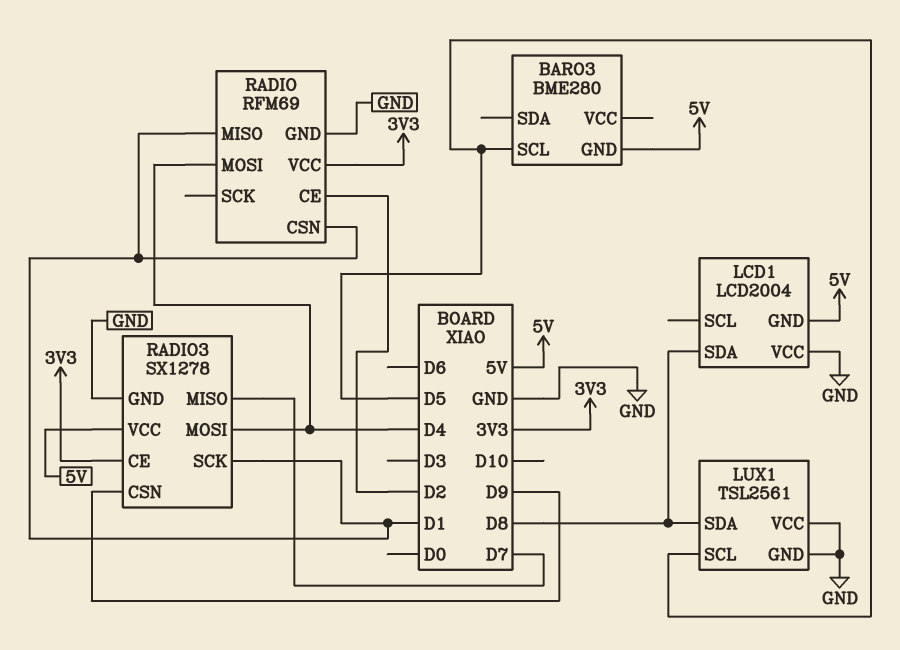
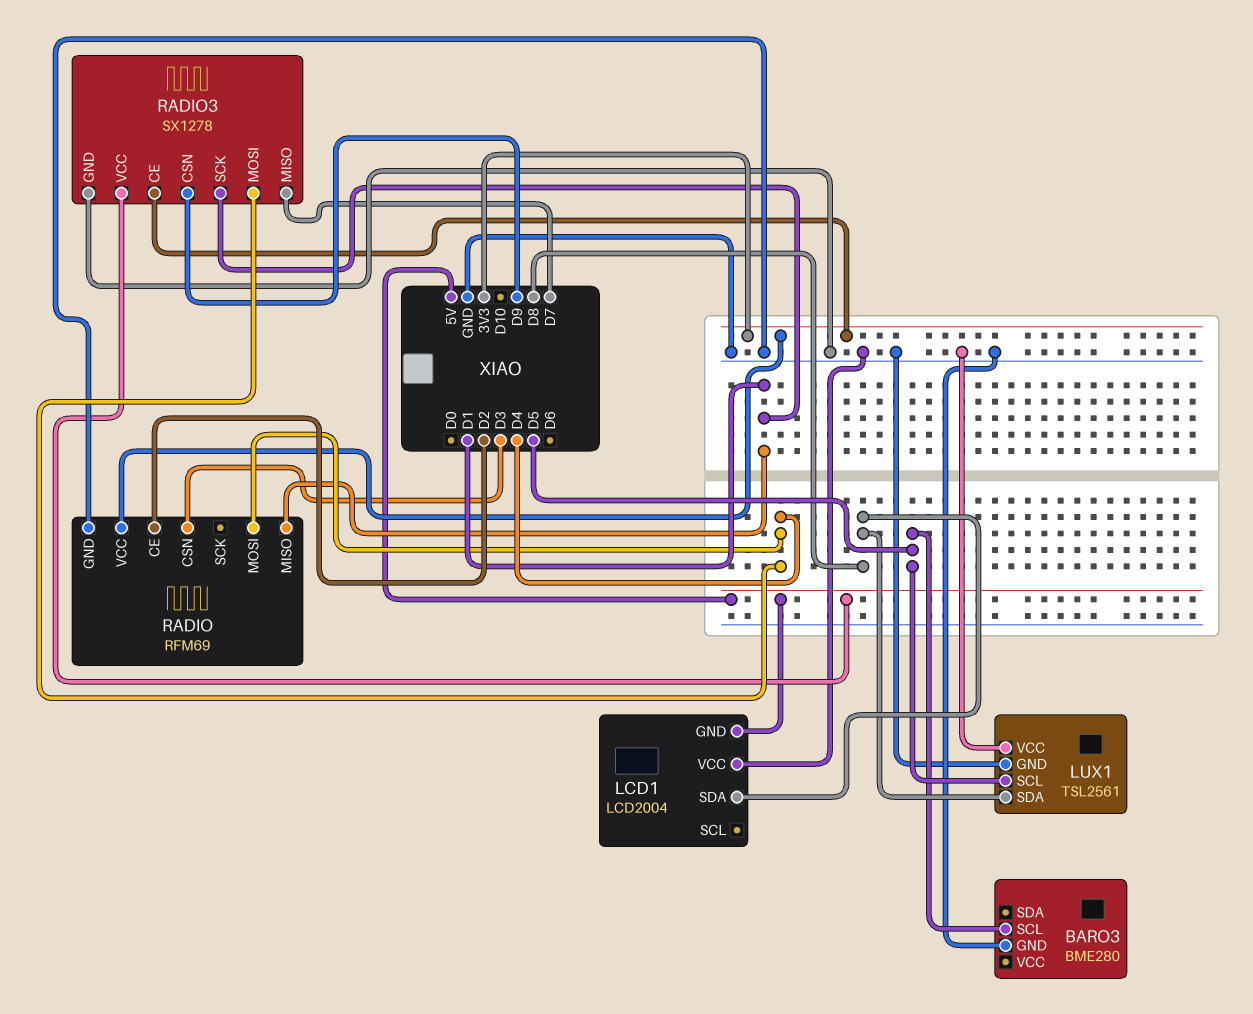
BARO3 pin GND: 5V -> GND
RADIO pin CSN: D1 -> D3

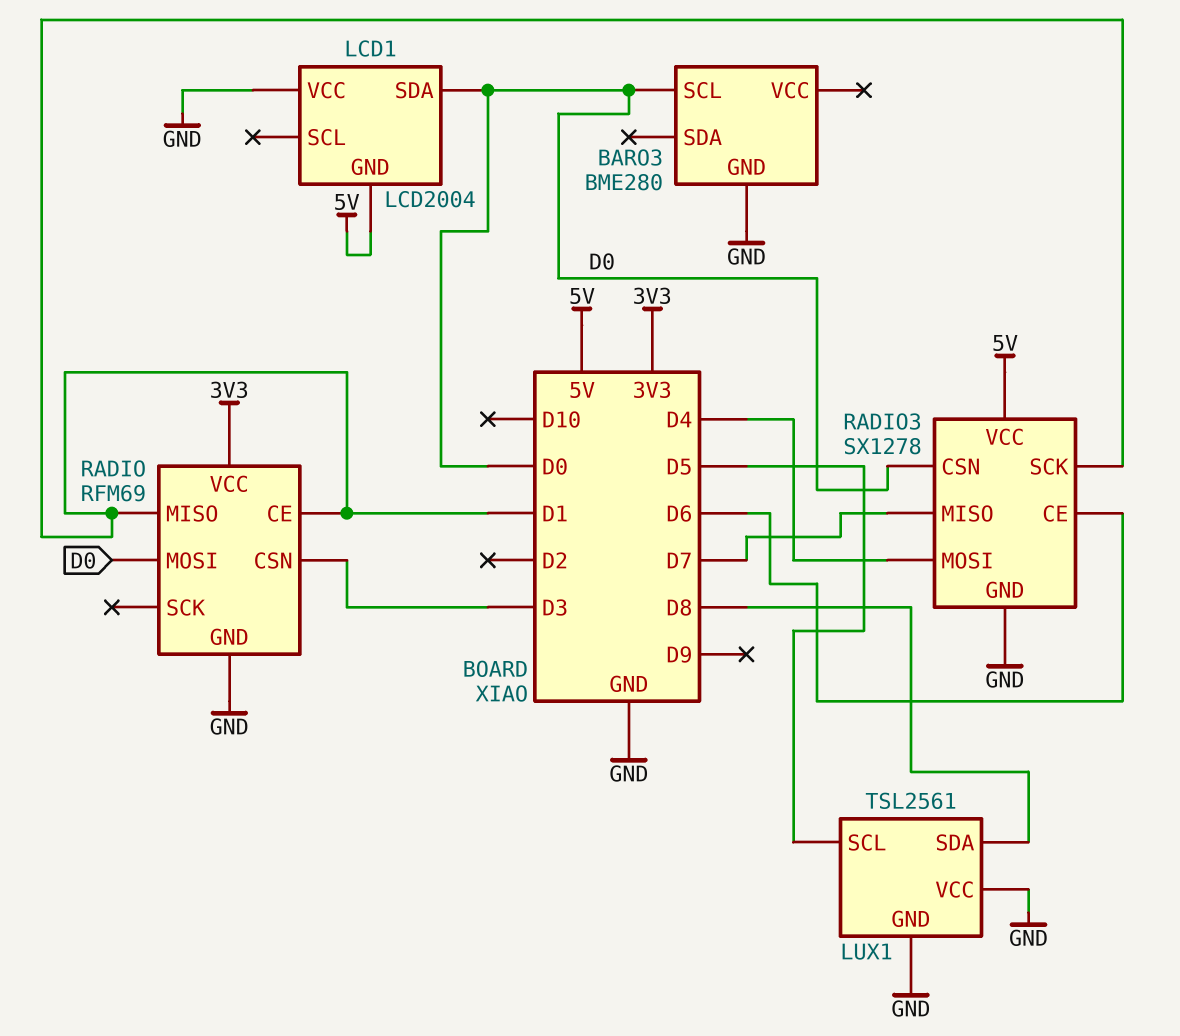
BARO3 pin SCL: D5 -> D0
LCD1 pin SDA: D8 -> D0
RADIO pin CE: D2 -> D1
RADIO pin MOSI: D4 -> D0
RADIO3 pin CE: 3V3 -> D6
RADIO3 pin CSN: D9 -> D0

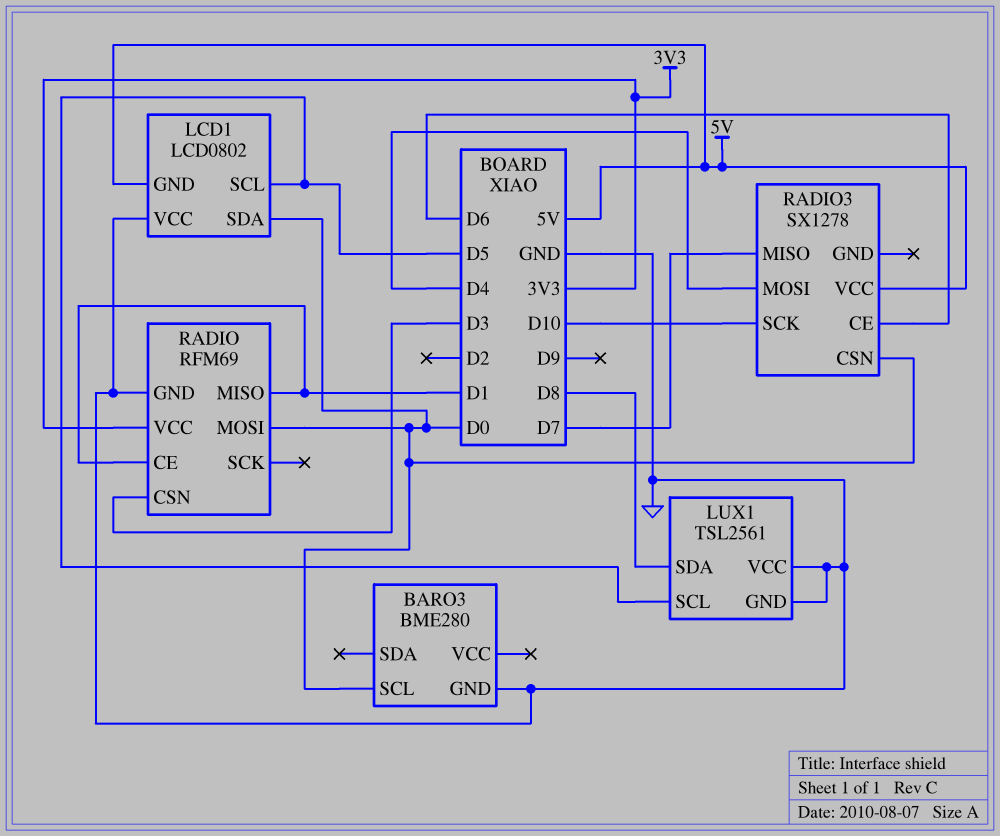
LCD1: LCD2004 -> LCD0802
LCD1 pin SCL: none -> D5
RADIO3 pin GND: GND -> none
RADIO3 pin SCK: D1 -> D10

